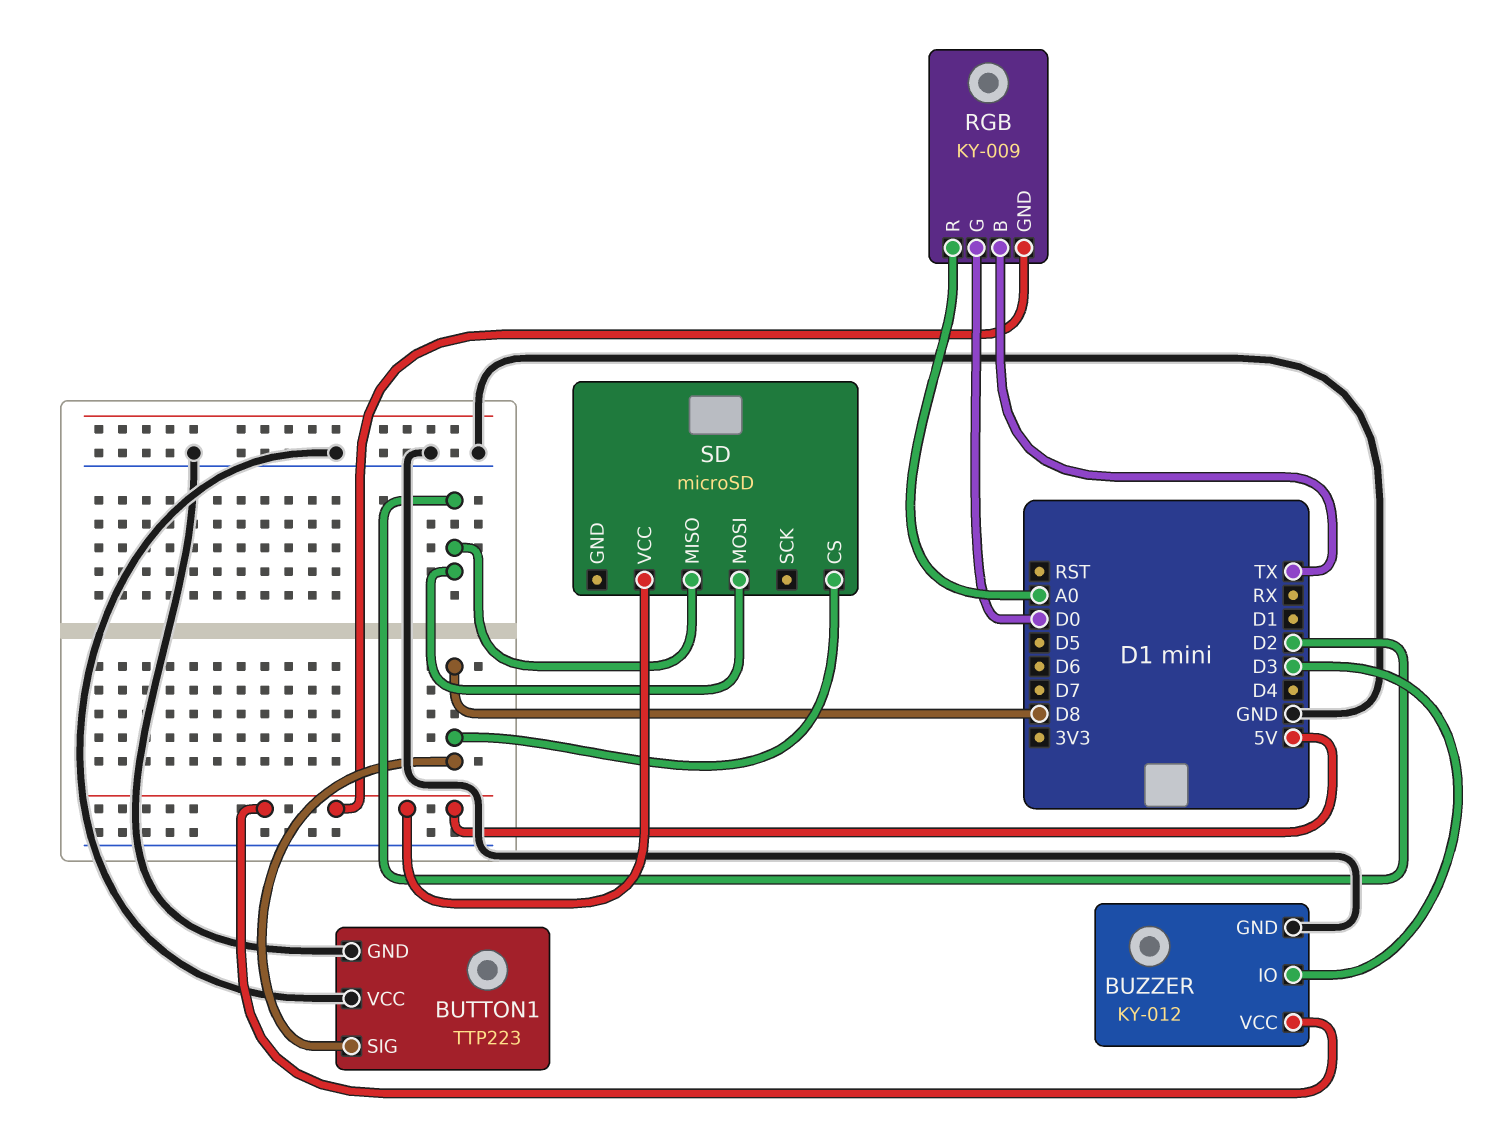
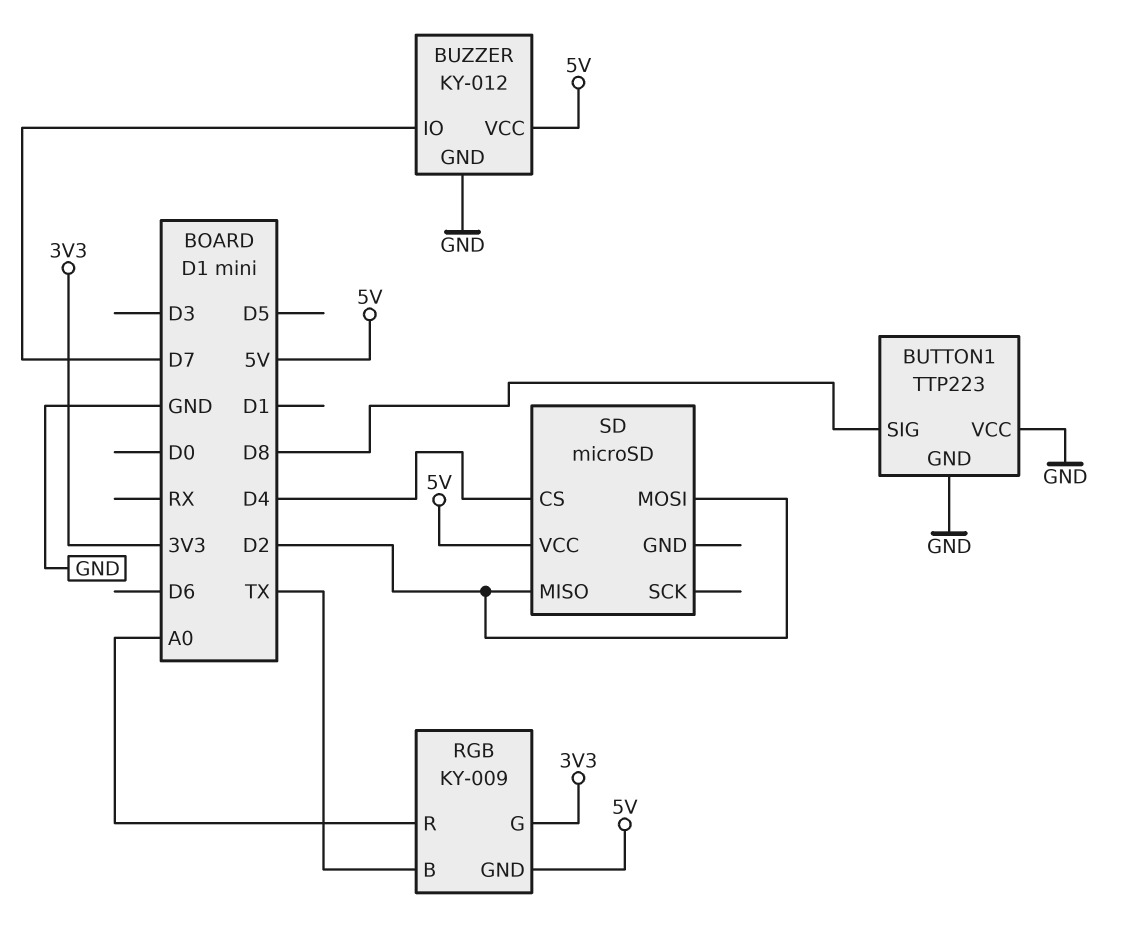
BUZZER pin IO: D3 -> D7
RGB pin G: D0 -> 3V3
SD pin CS: D8 -> D4

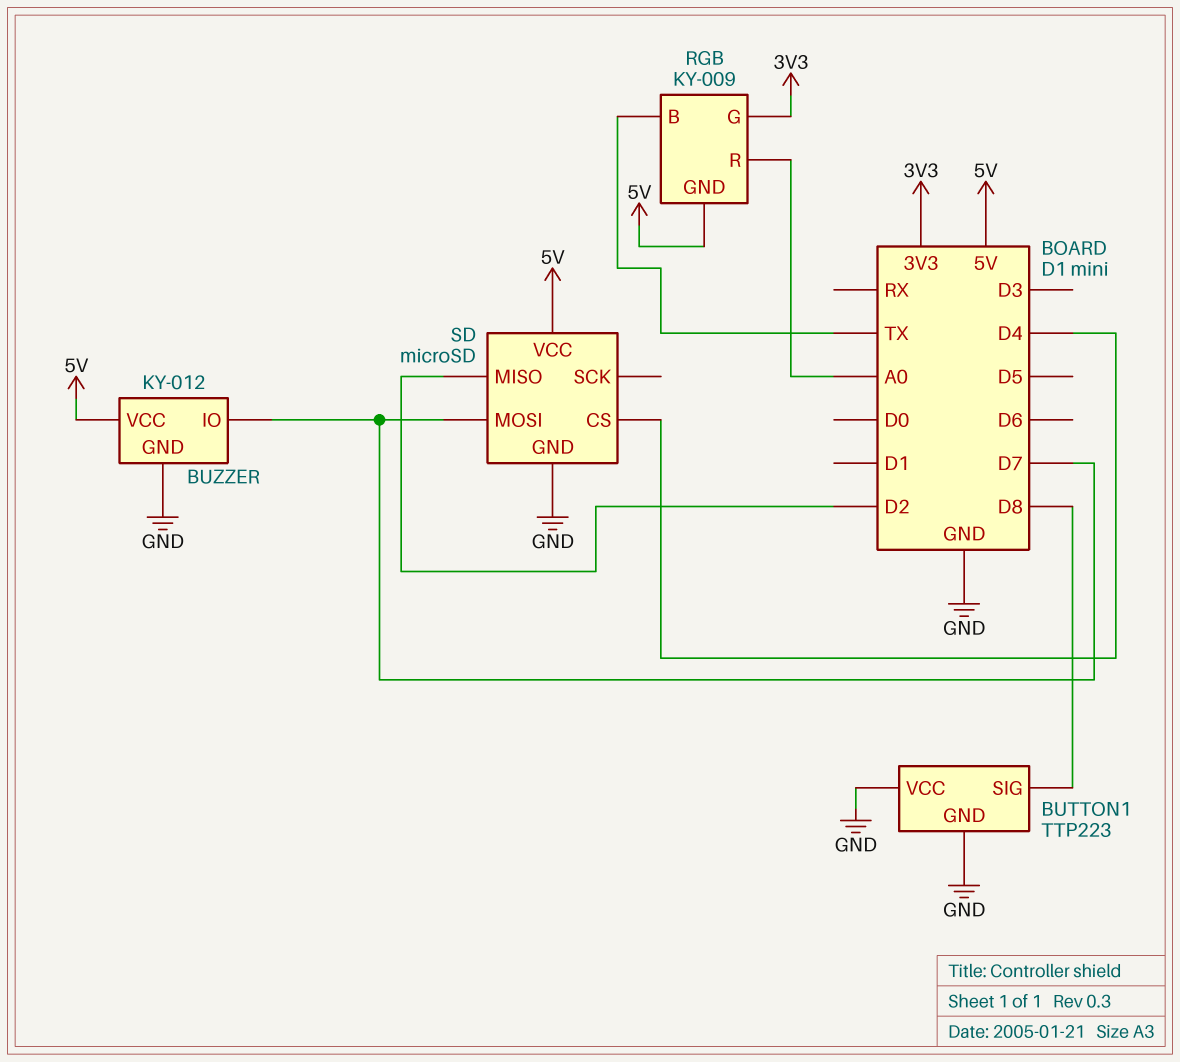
SD pin GND: none -> GND
SD pin MOSI: D2 -> D7

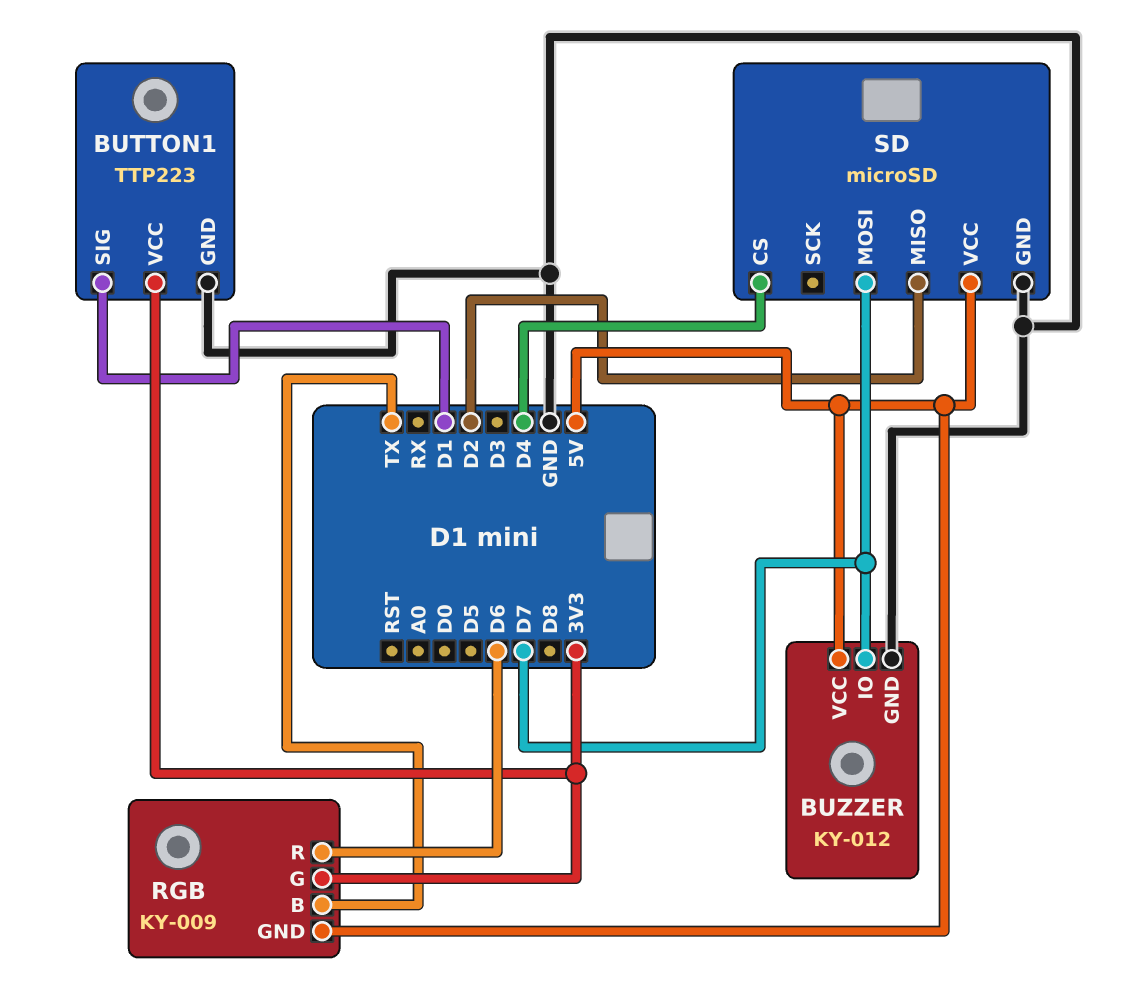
BUTTON1 pin SIG: D8 -> D1
BUTTON1 pin VCC: GND -> 3V3
RGB pin R: A0 -> D6

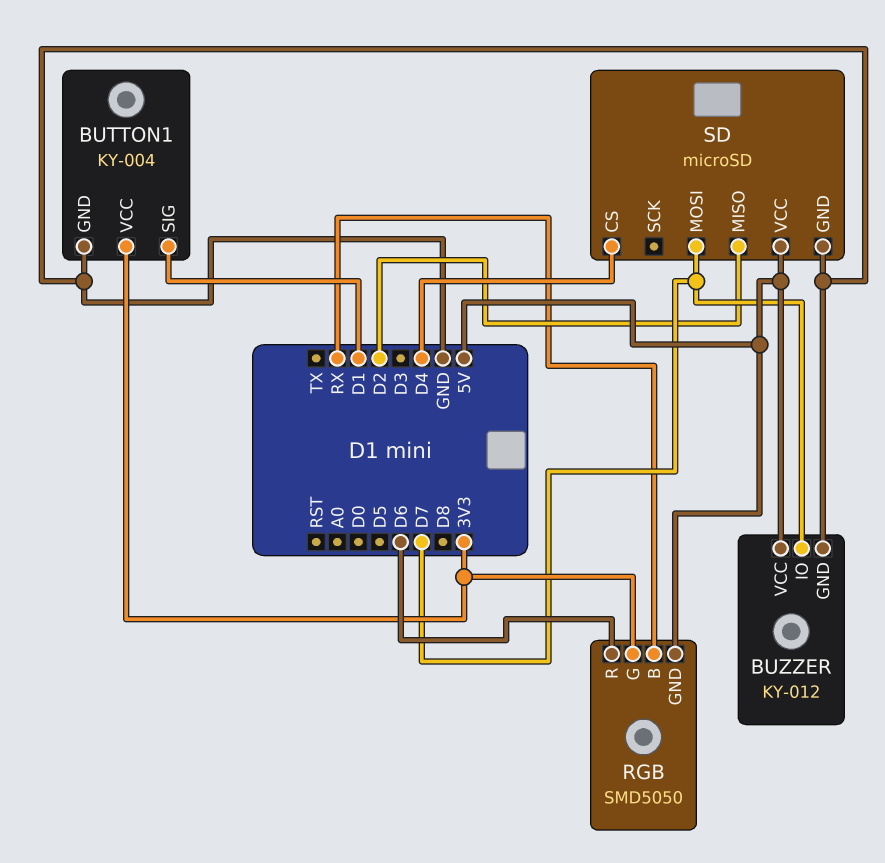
BUTTON1: TTP223 -> KY-004
RGB: KY-009 -> SMD5050
RGB pin B: TX -> RX

